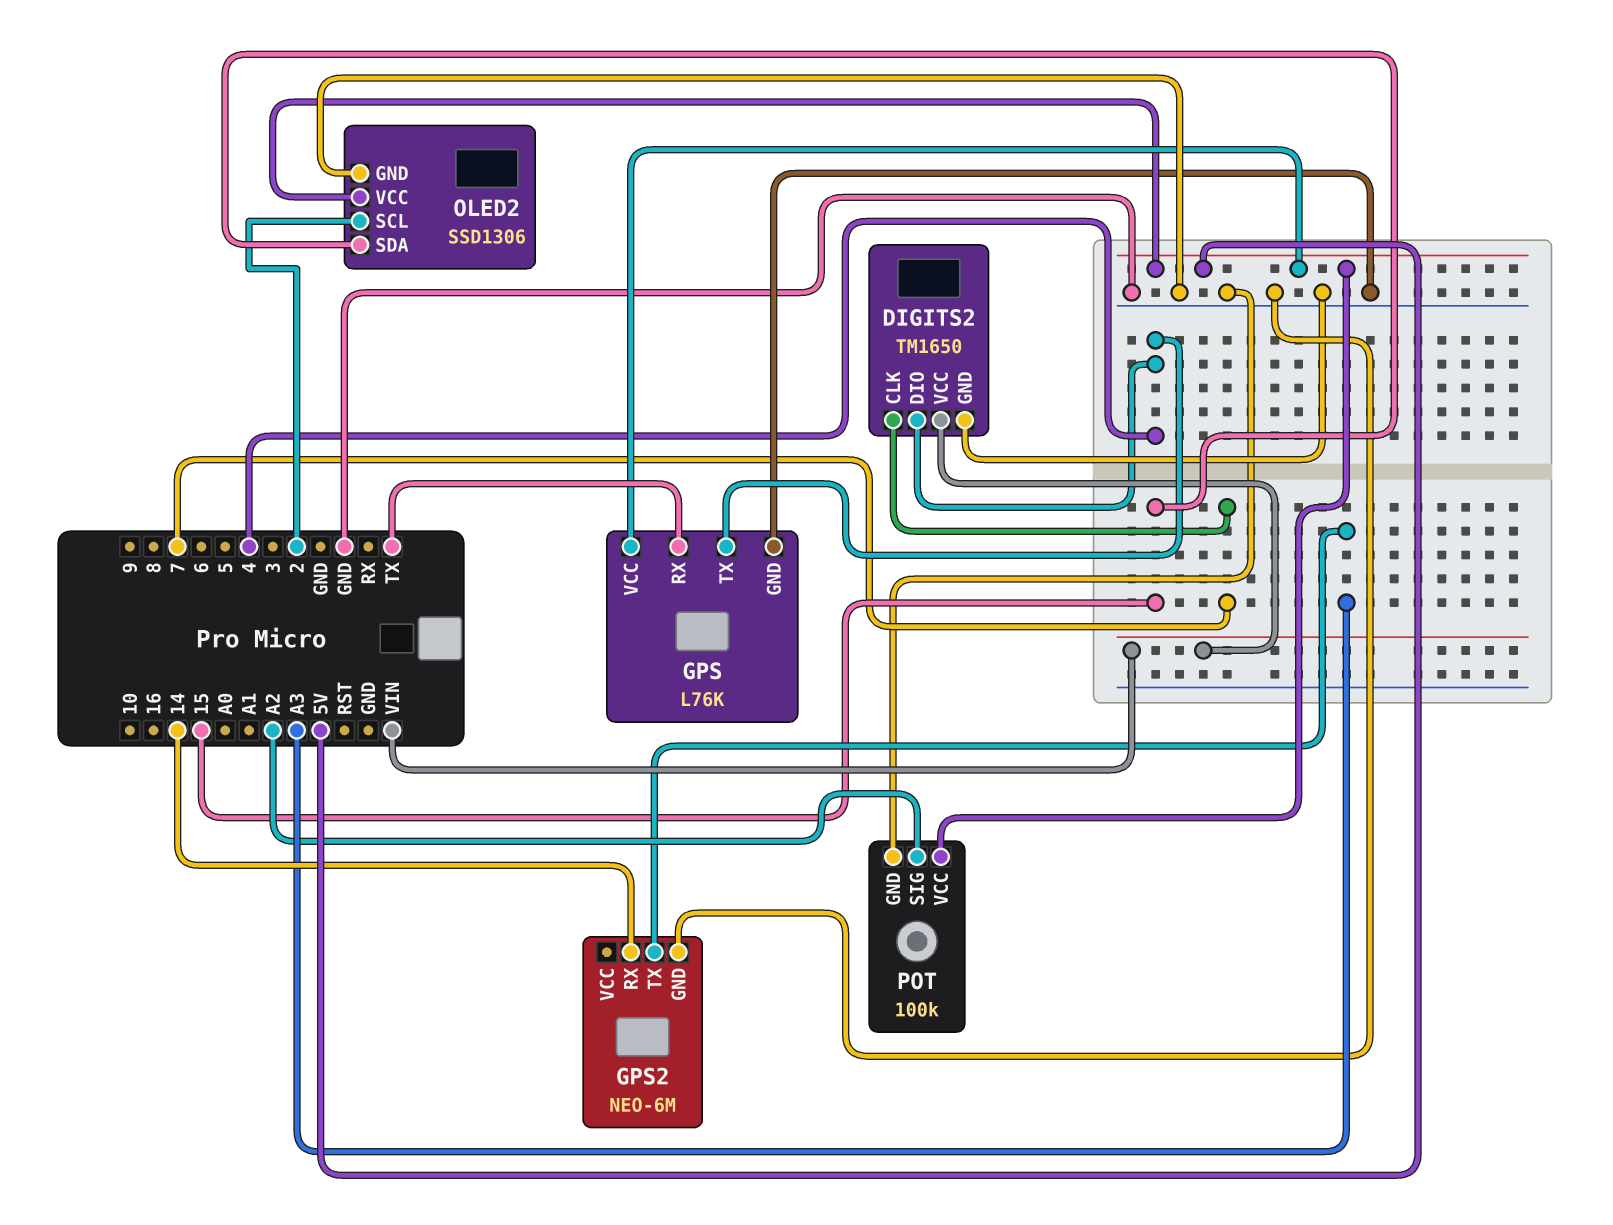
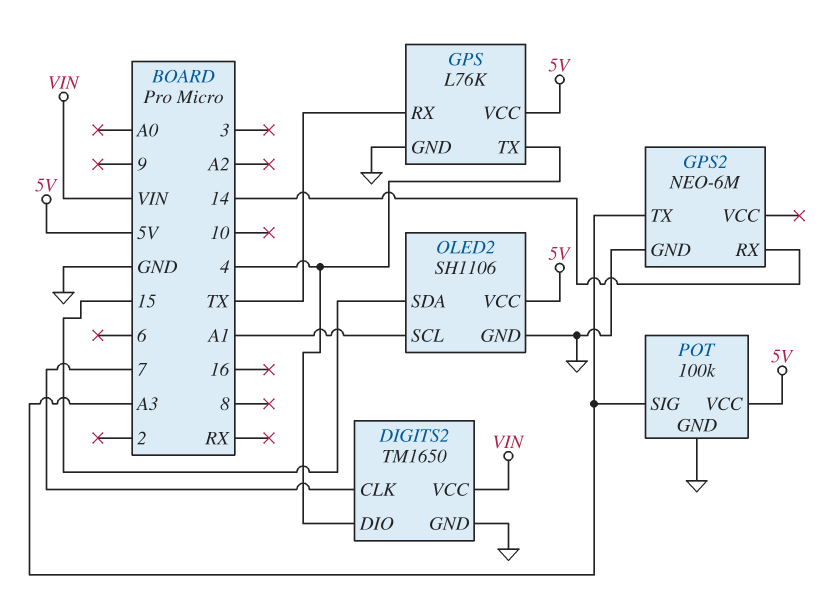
OLED2: SSD1306 -> SH1106
OLED2 pin SCL: 2 -> A1
POT pin SIG: A2 -> A3

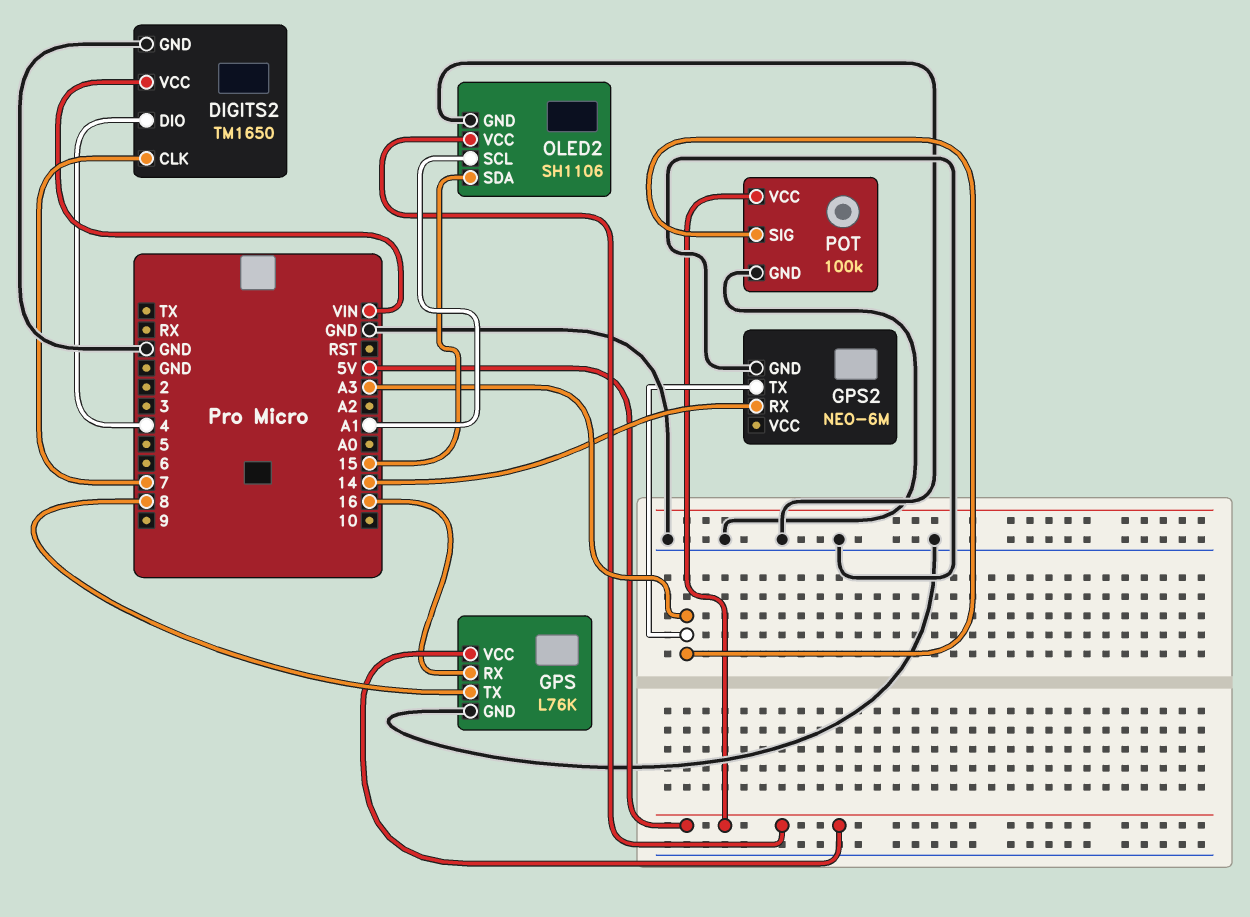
GPS pin RX: TX -> 16
GPS pin TX: 4 -> 8

